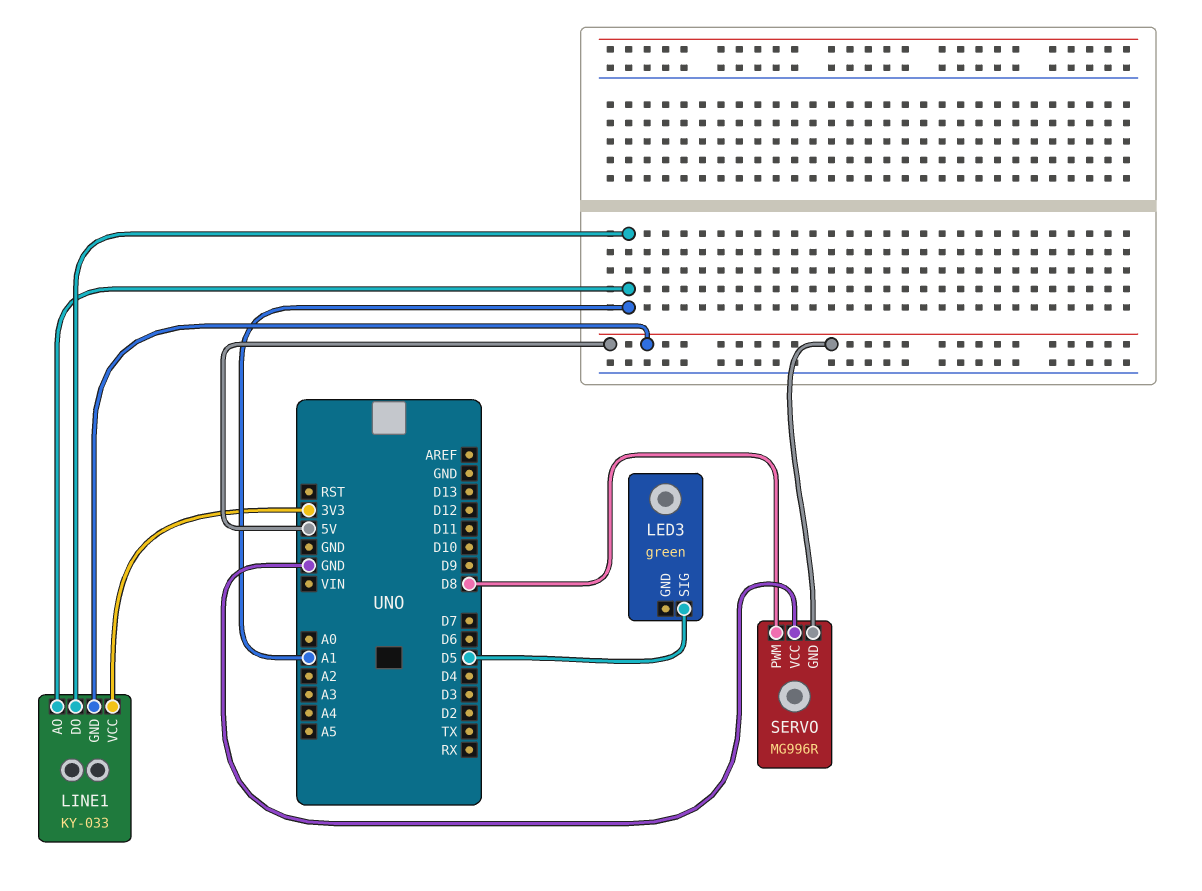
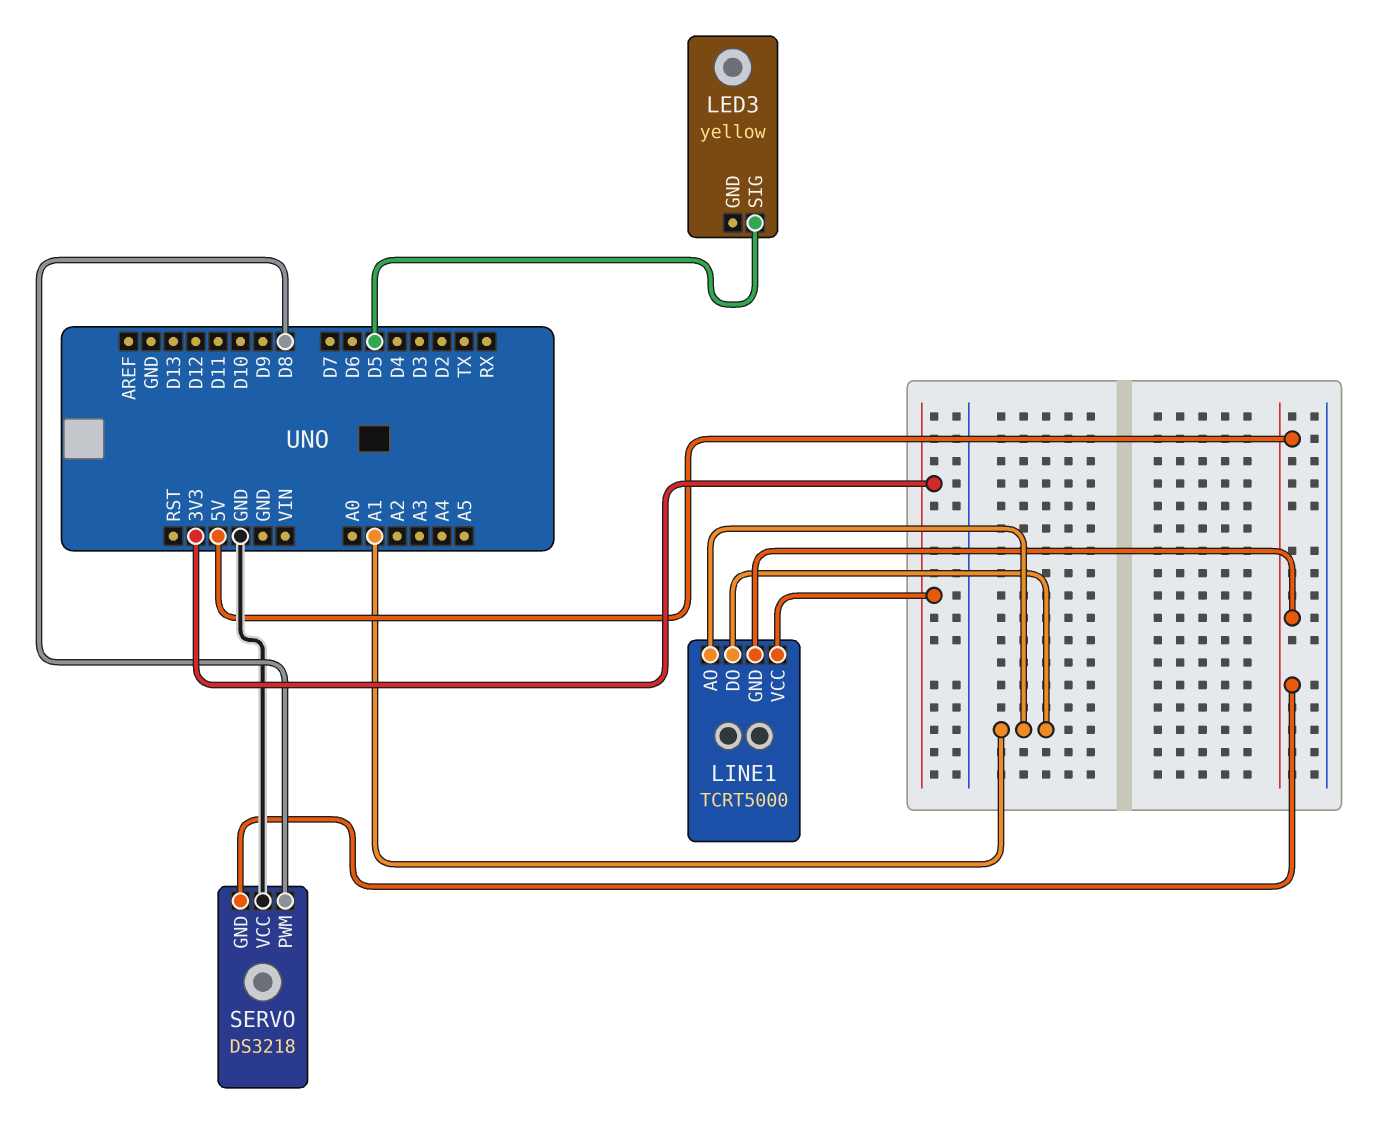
LED3: green -> yellow
LINE1: KY-033 -> TCRT5000
SERVO: MG996R -> DS3218

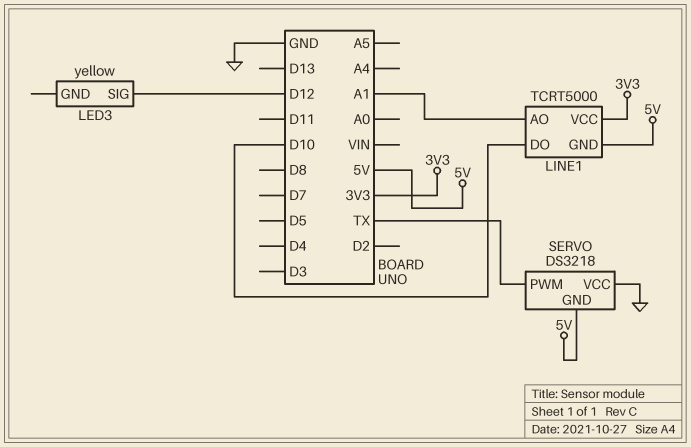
LED3 pin SIG: D5 -> D12
LINE1 pin DO: A1 -> D10
SERVO pin PWM: D8 -> TX

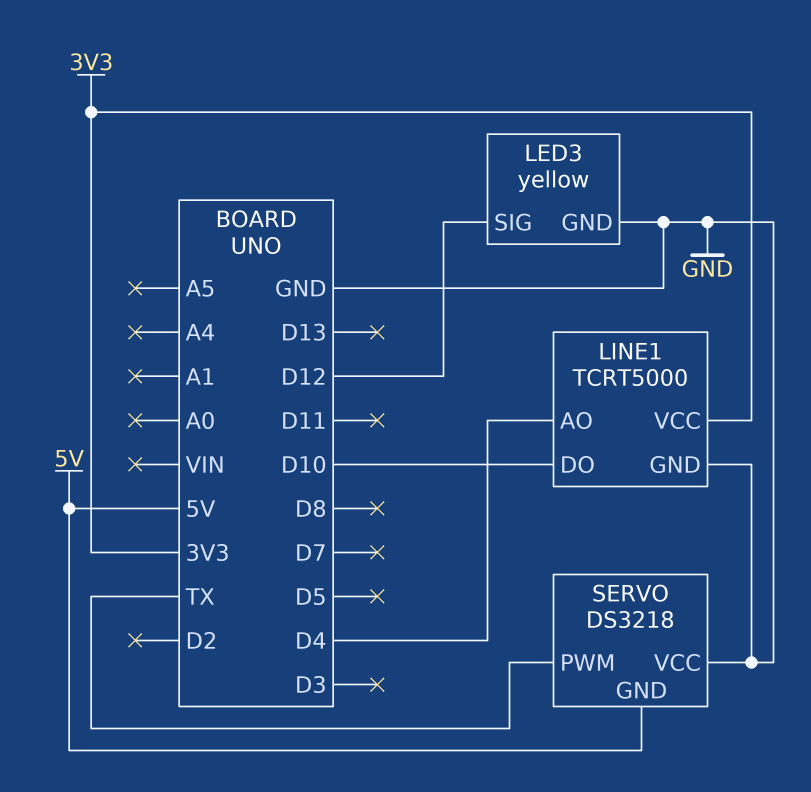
LED3 pin GND: none -> GND
LINE1 pin AO: A1 -> D4
LINE1 pin GND: 5V -> GND

